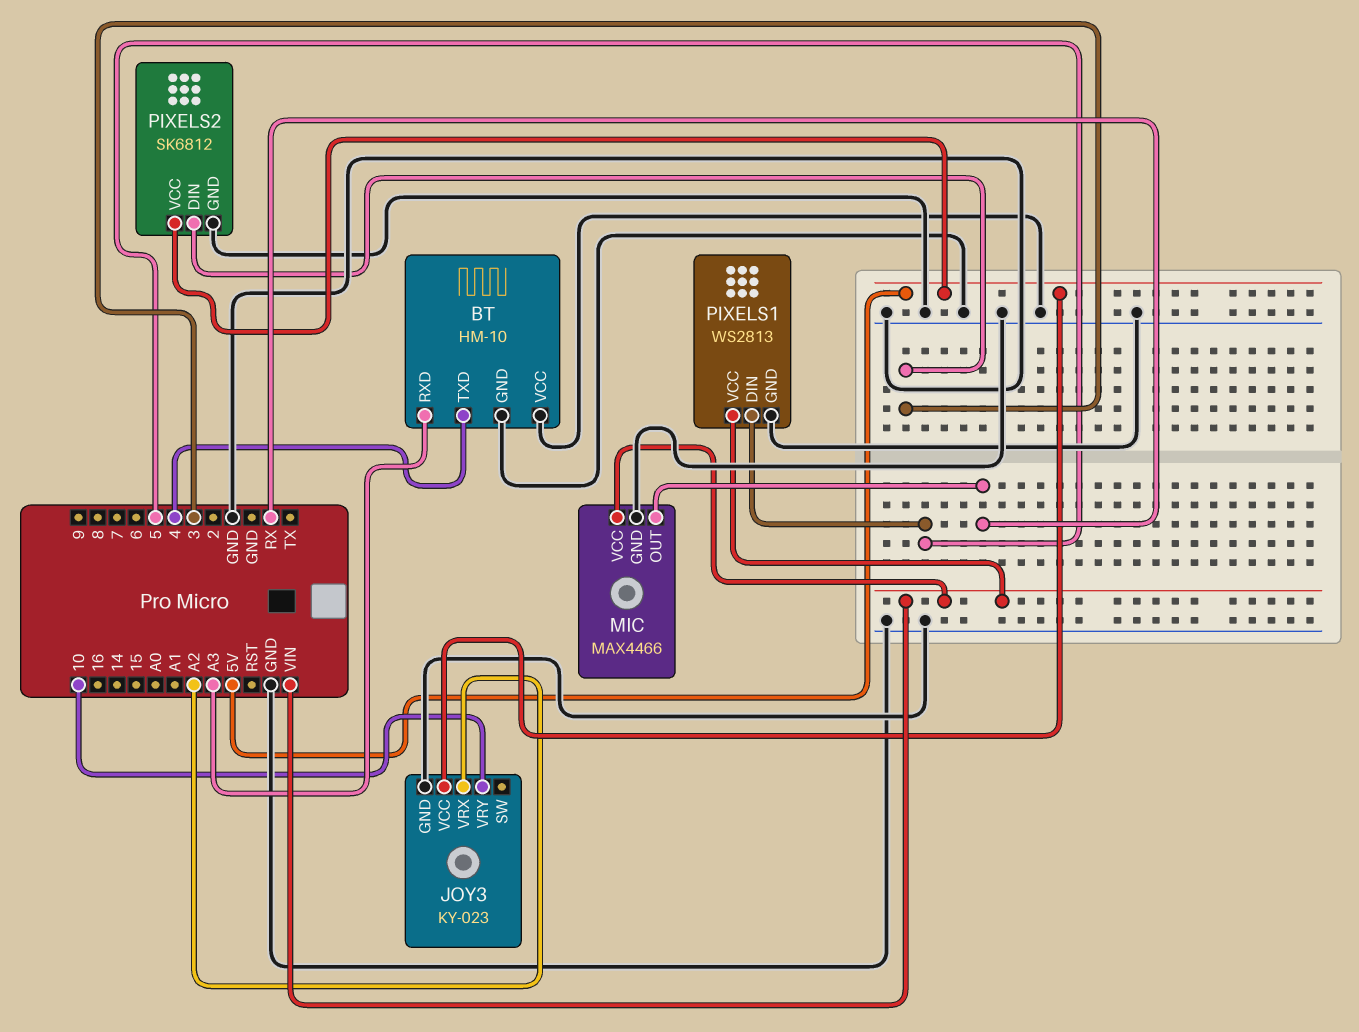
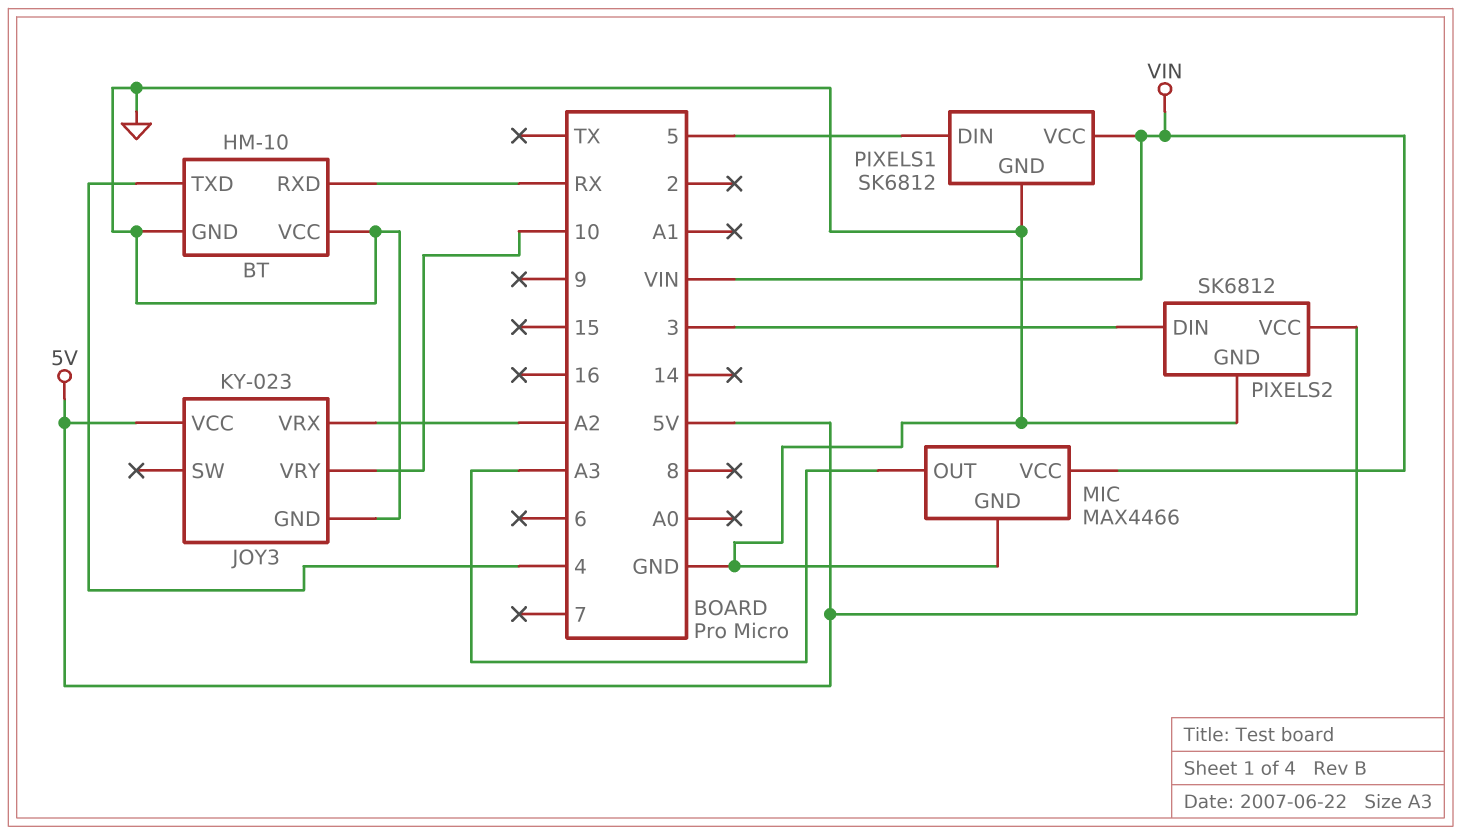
BT pin RXD: A3 -> RX
MIC pin OUT: RX -> A3
PIXELS1: WS2813 -> SK6812

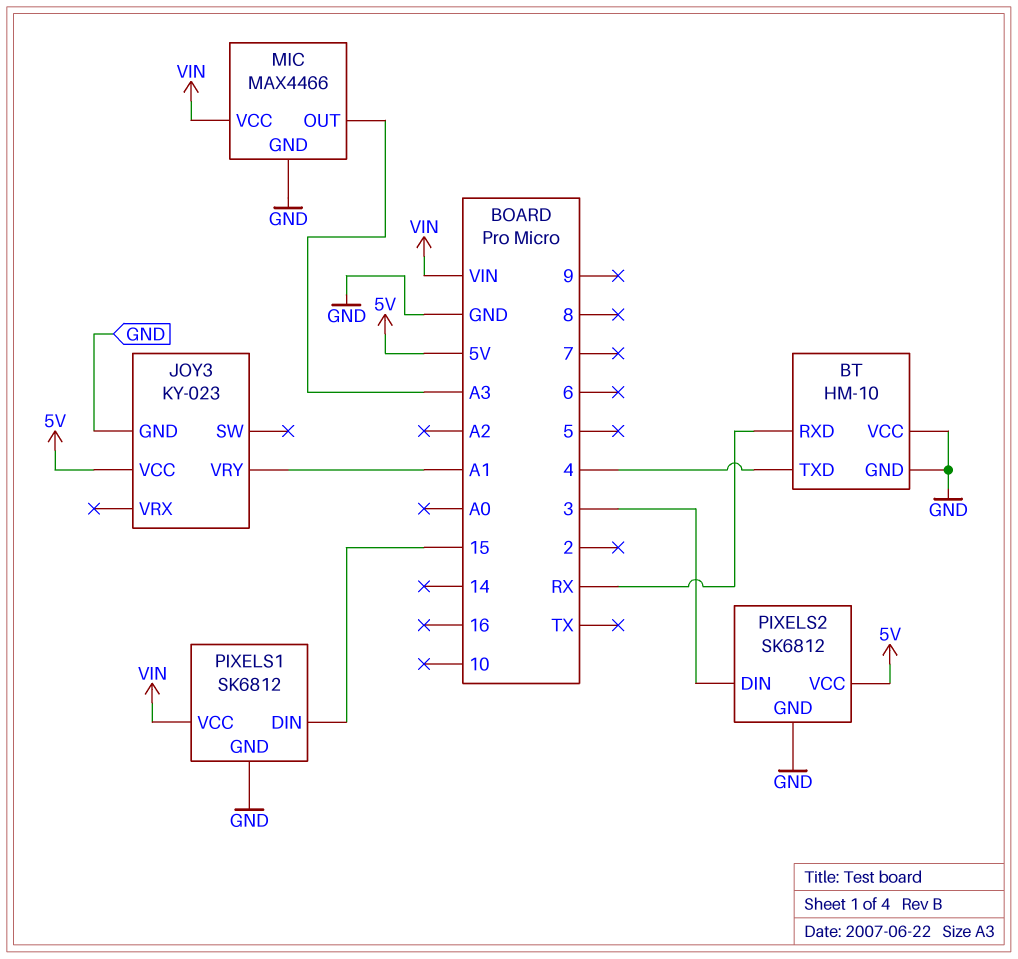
JOY3 pin VRX: A2 -> none
JOY3 pin VRY: 10 -> A1
PIXELS1 pin DIN: 5 -> 15

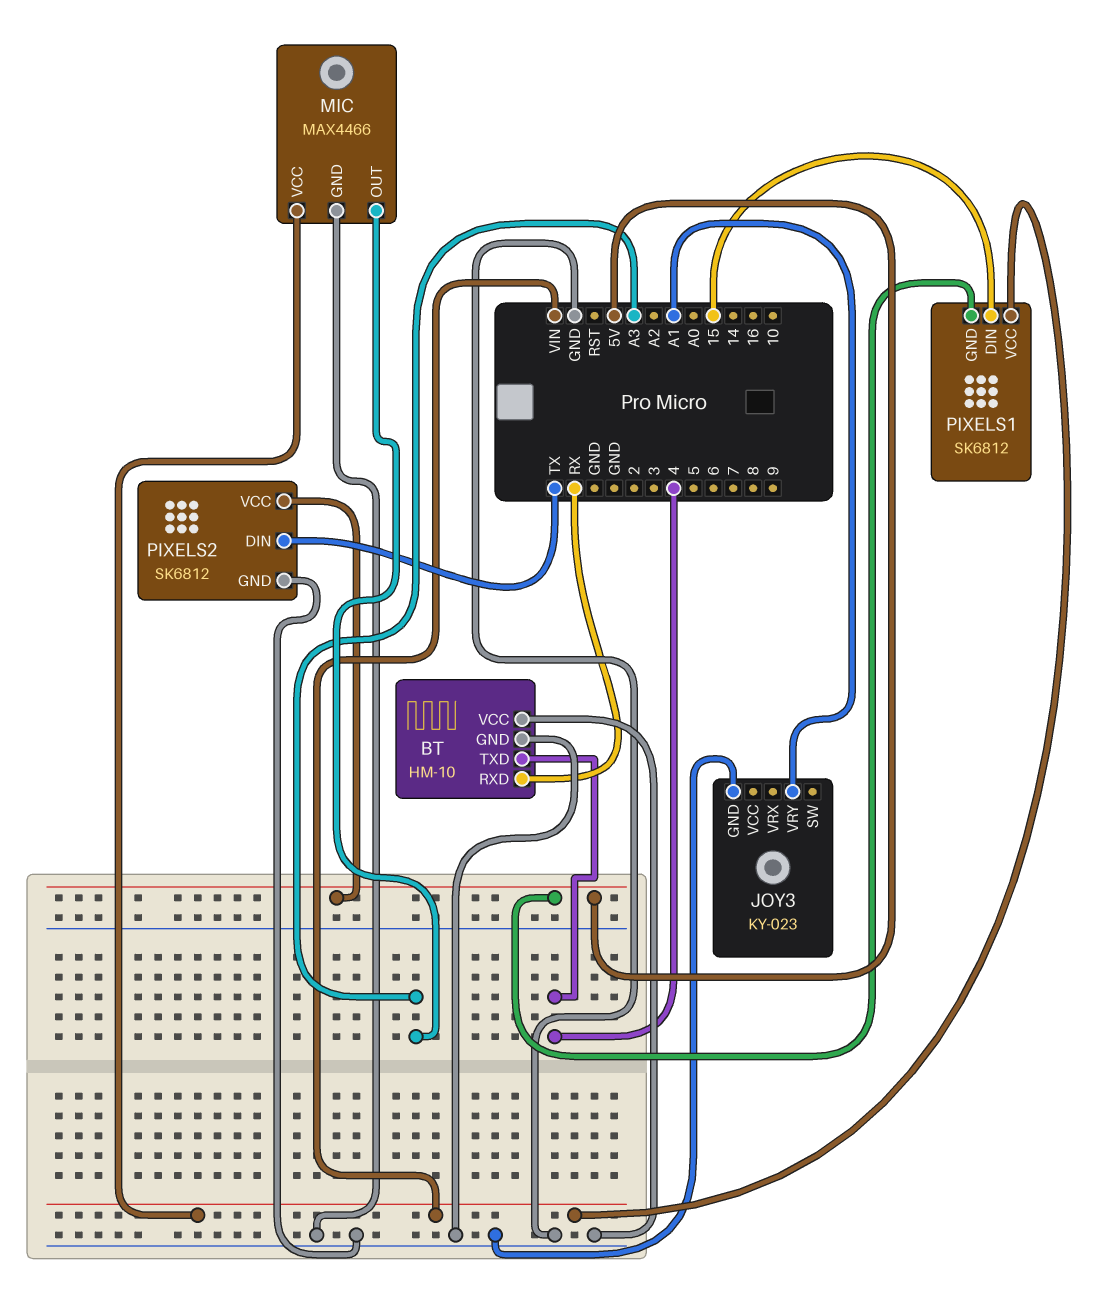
JOY3 pin VCC: 5V -> none
PIXELS1 pin GND: GND -> 5V
PIXELS2 pin DIN: 3 -> TX

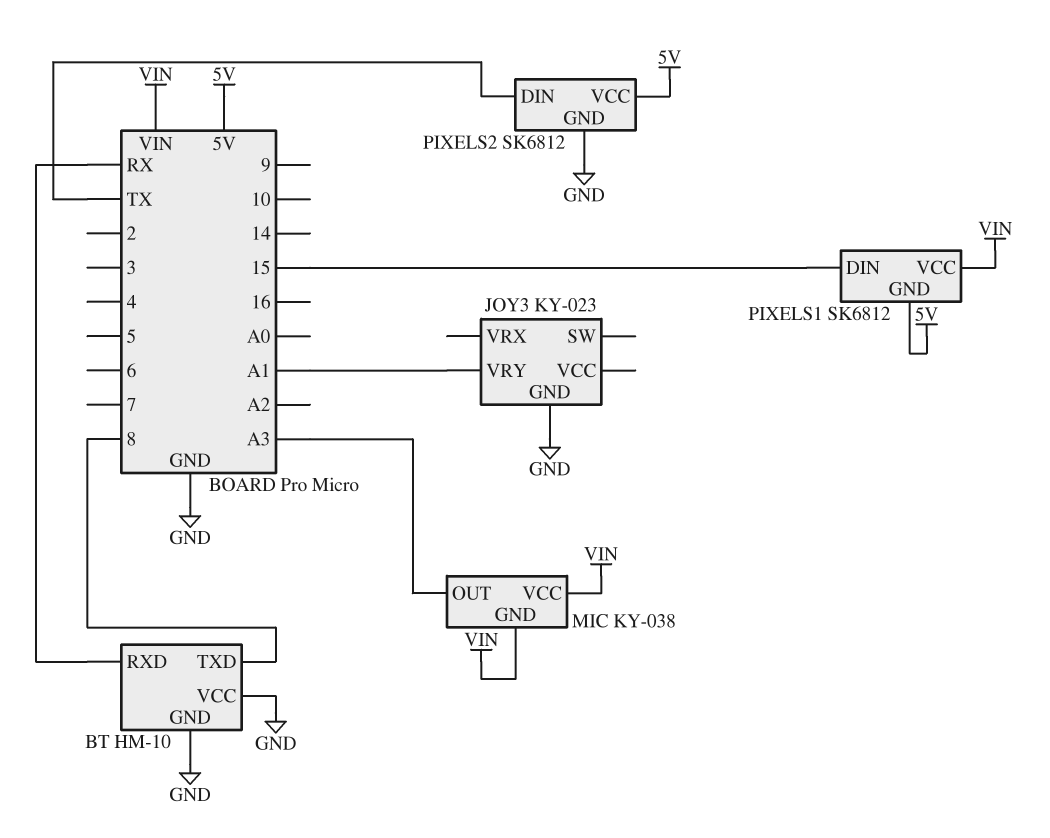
BT pin TXD: 4 -> 8
MIC: MAX4466 -> KY-038
MIC pin GND: GND -> VIN

